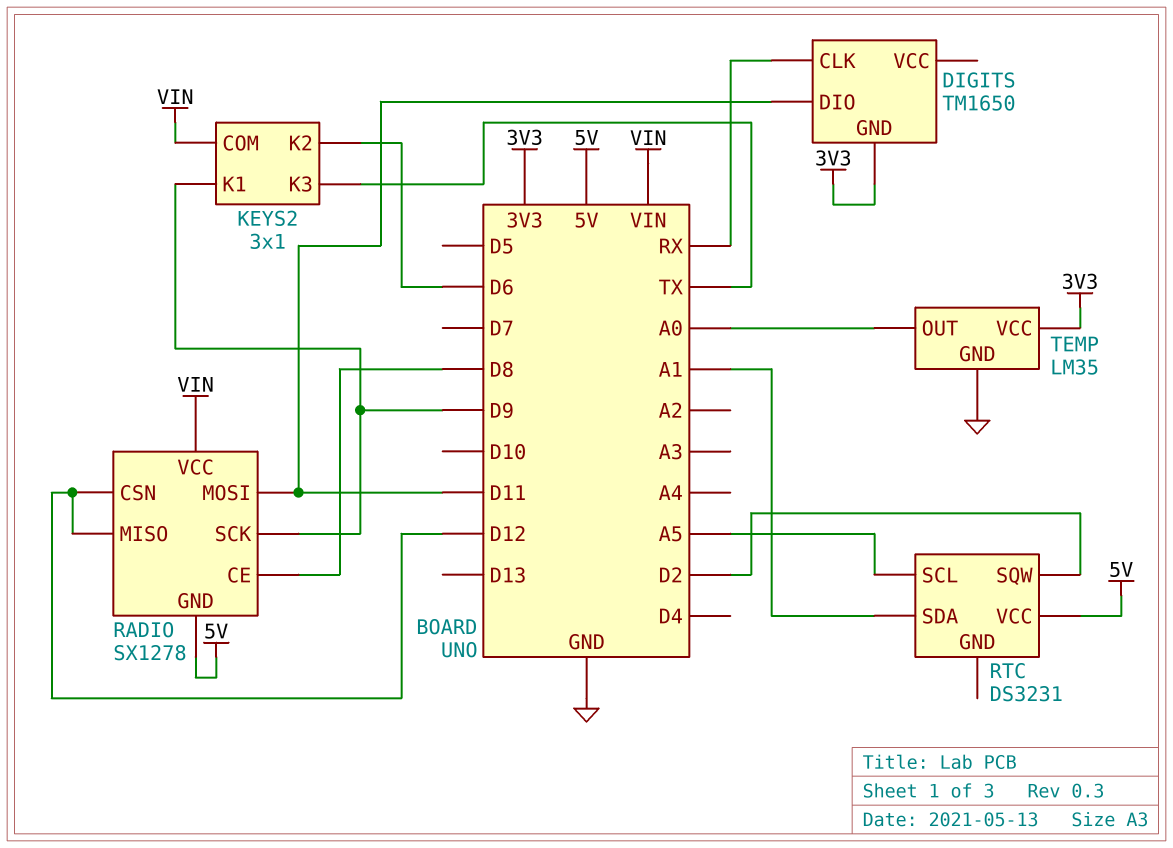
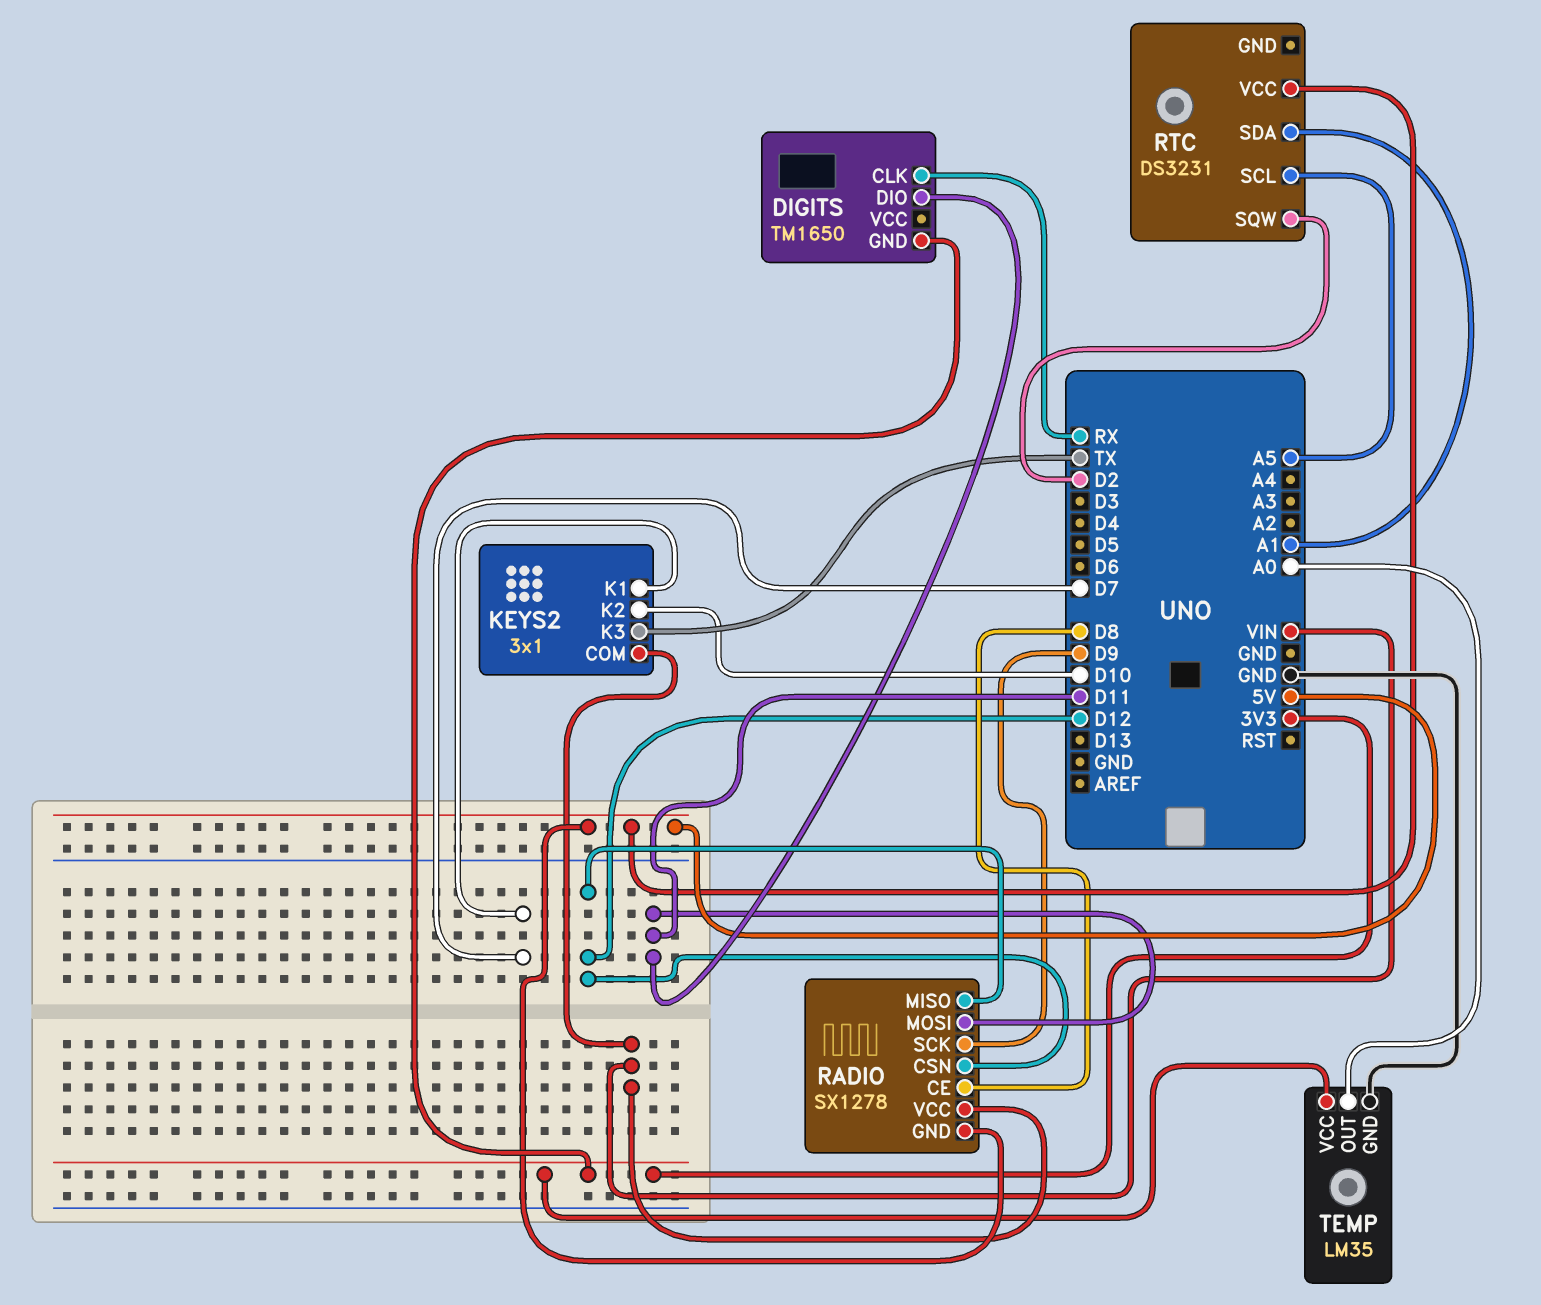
KEYS2 pin K1: D9 -> D7
KEYS2 pin K2: D6 -> D10

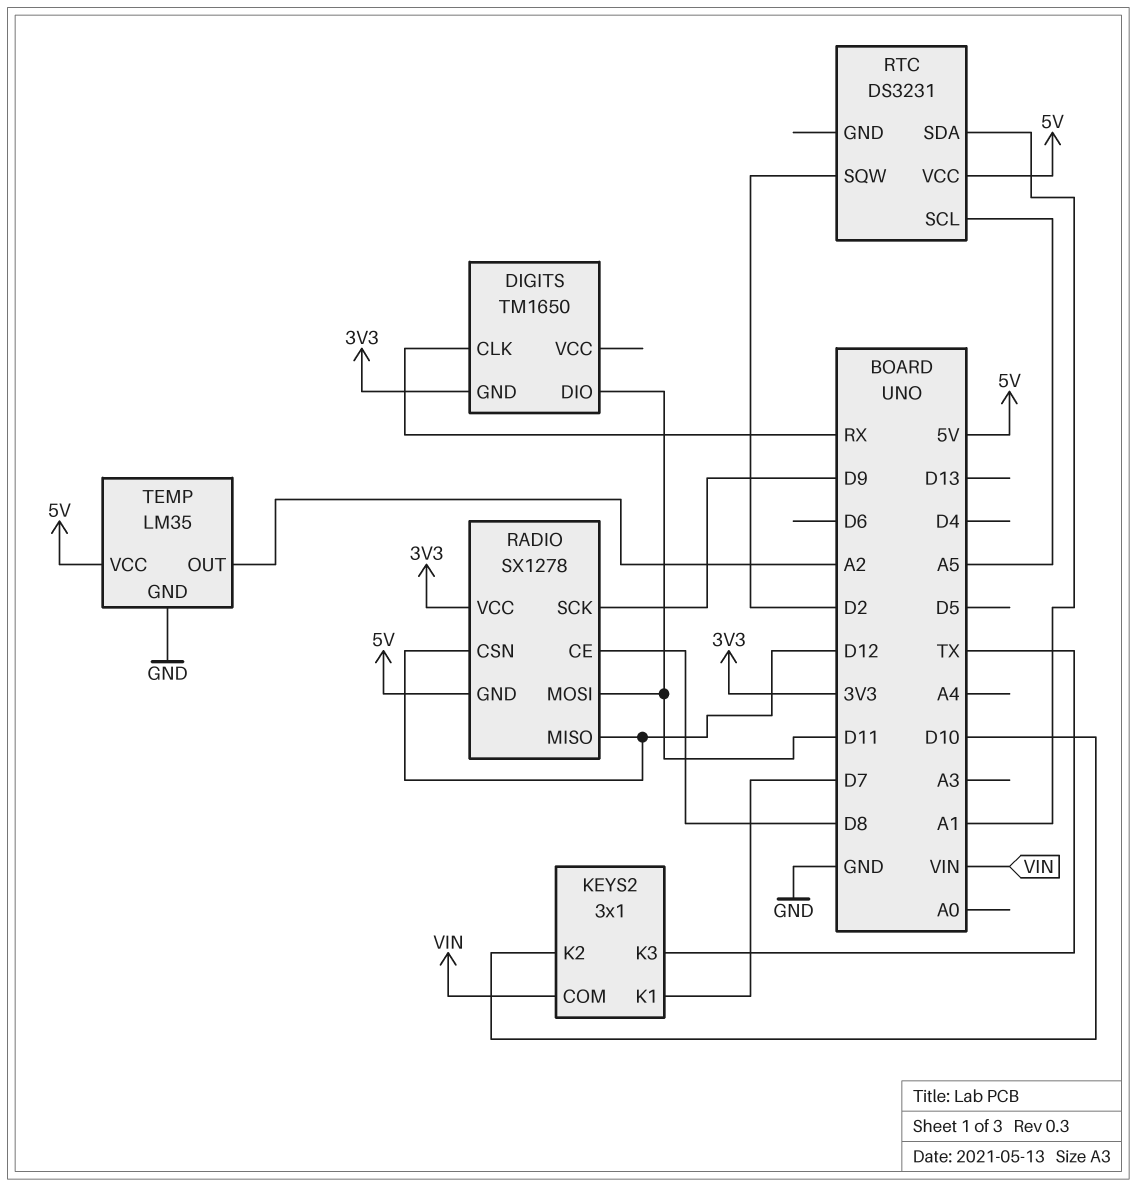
RADIO pin VCC: VIN -> 3V3
TEMP pin OUT: A0 -> A2
TEMP pin VCC: 3V3 -> 5V

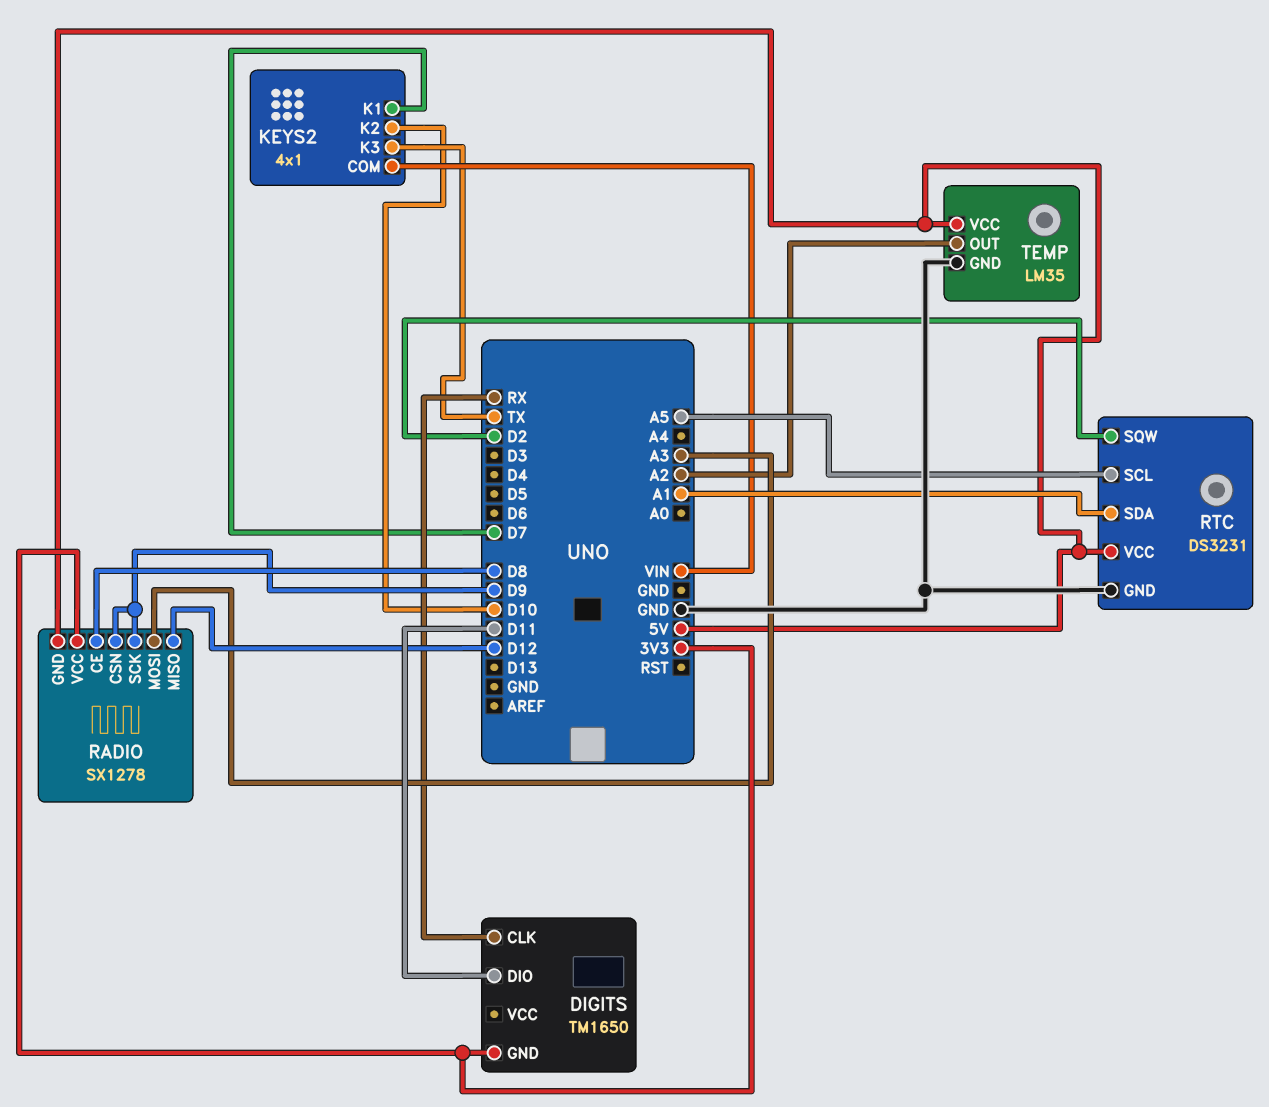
KEYS2: 3x1 -> 4x1
RADIO pin CSN: D12 -> D9
RADIO pin MOSI: D11 -> A3
RTC pin GND: none -> GND

